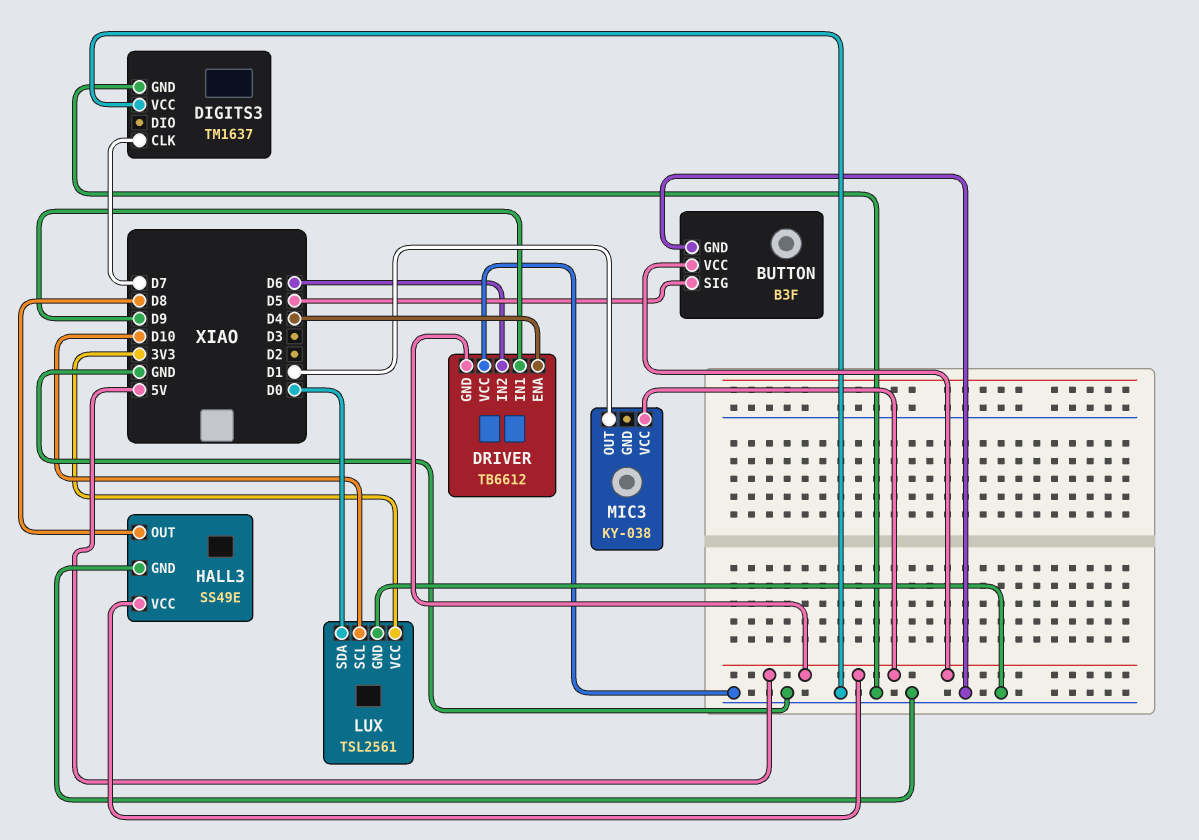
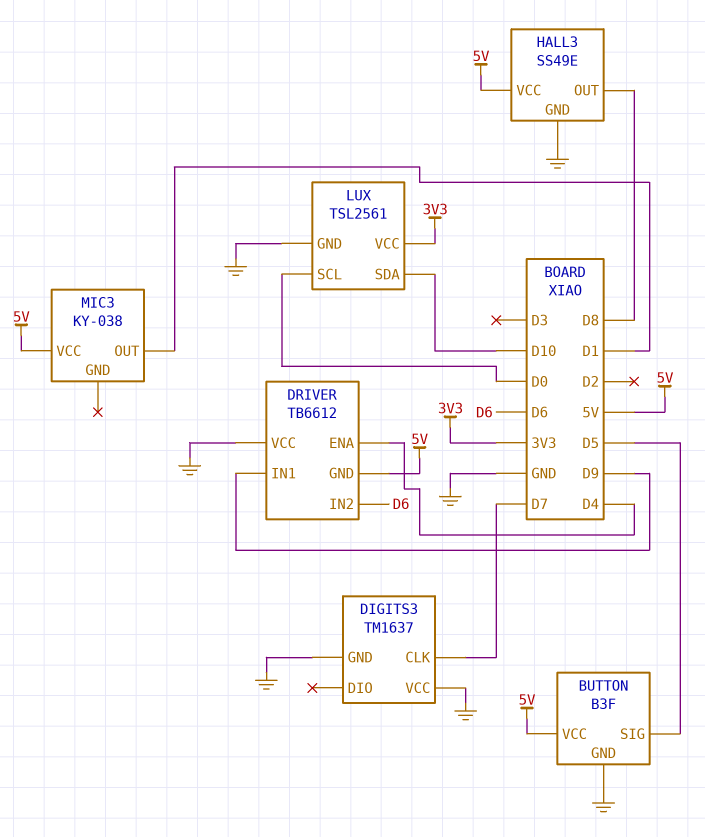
LUX pin SCL: D10 -> D0
LUX pin SDA: D0 -> D10

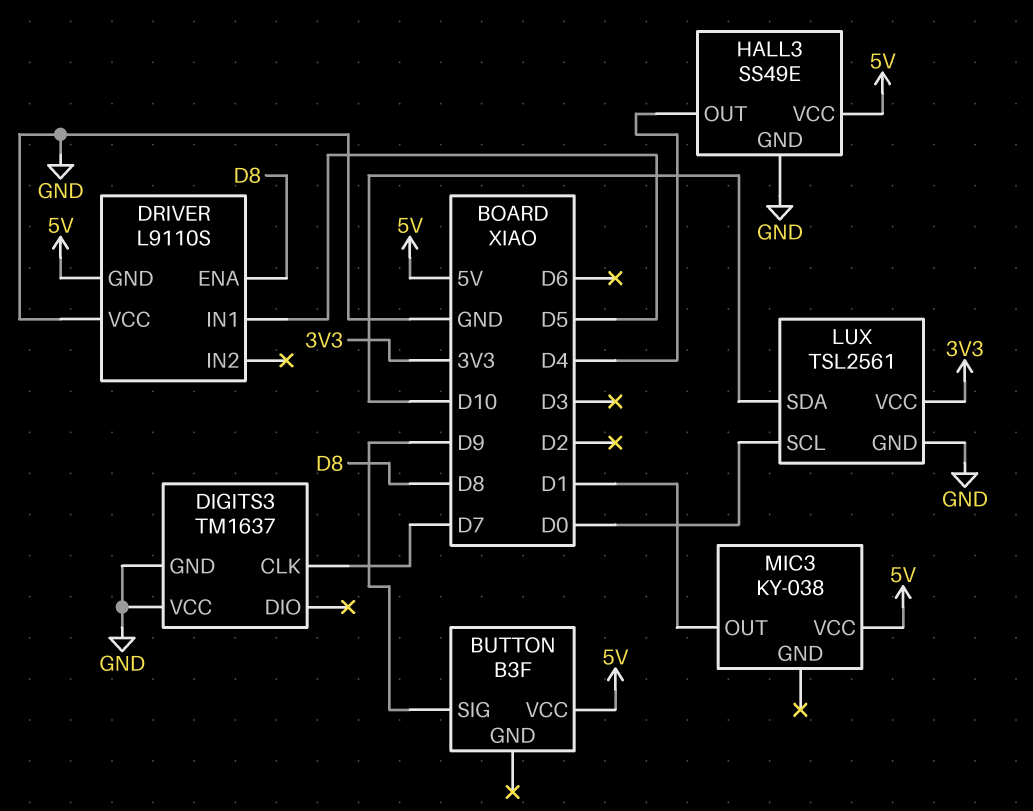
BUTTON pin GND: GND -> none
BUTTON pin SIG: D5 -> D9
DRIVER: TB6612 -> L9110S
DRIVER pin ENA: D4 -> D8
DRIVER pin IN1: D9 -> D5
DRIVER pin IN2: D6 -> none
HALL3 pin OUT: D8 -> D4

